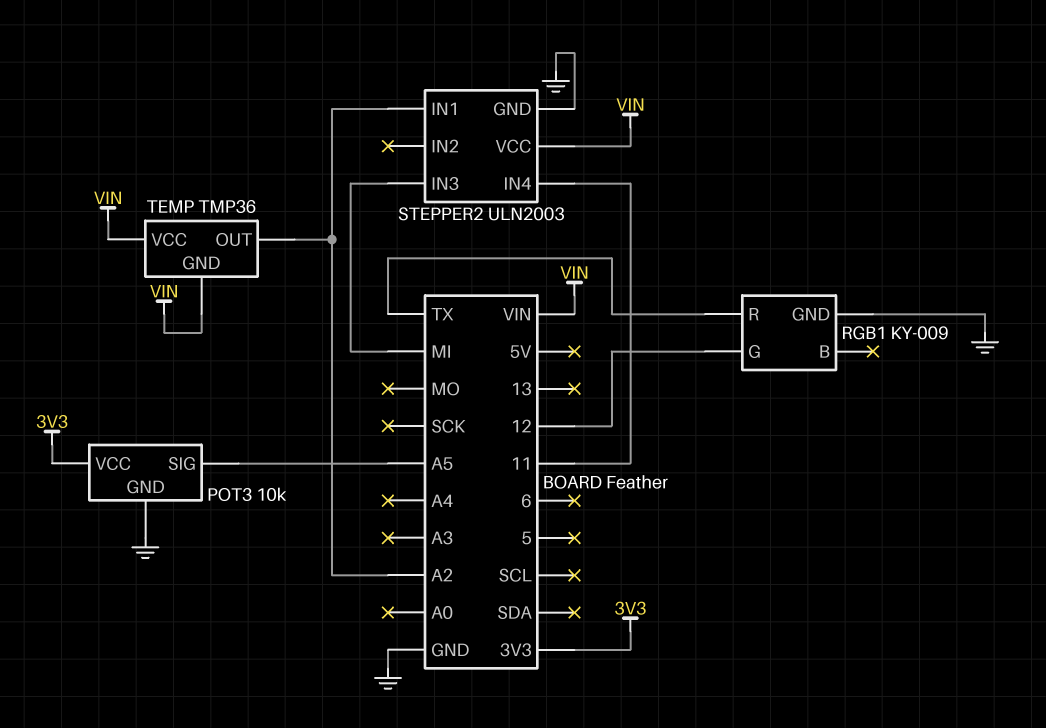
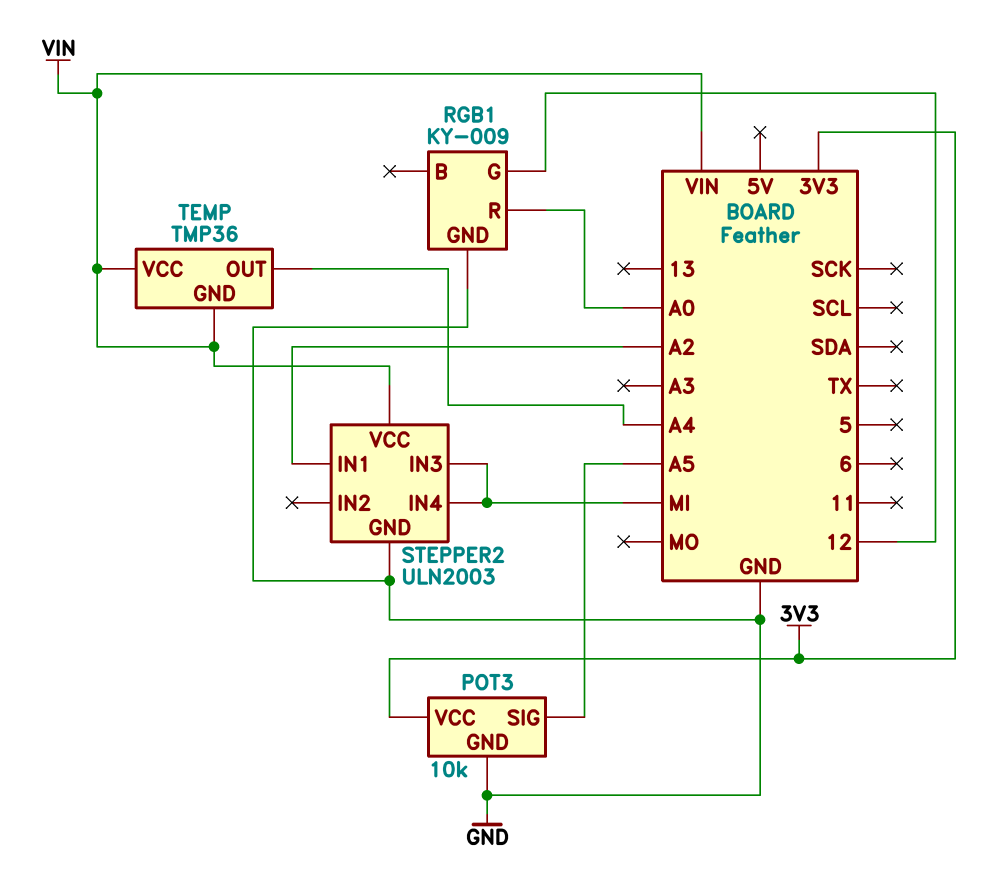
RGB1 pin R: TX -> A0
STEPPER2 pin IN4: 11 -> MI
TEMP pin OUT: A2 -> A4

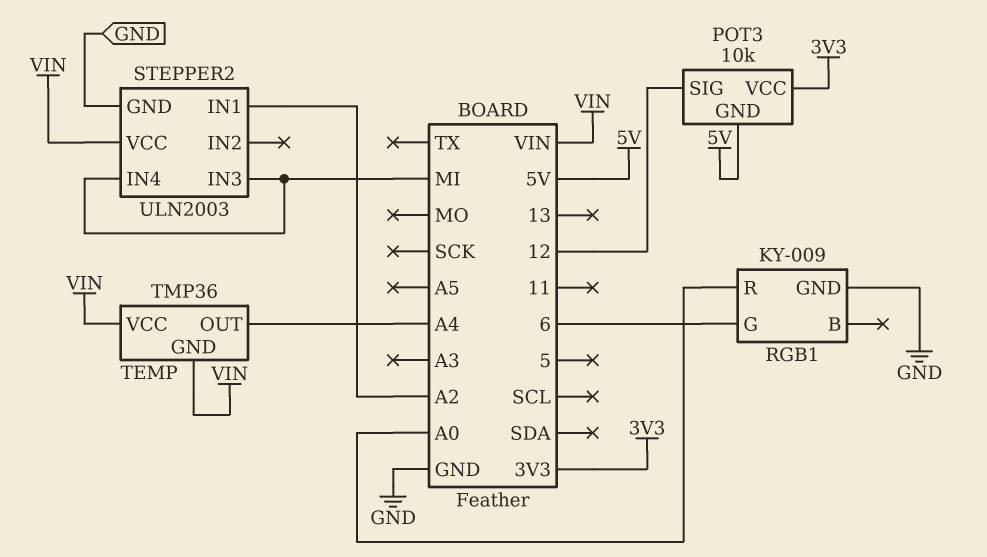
POT3 pin GND: GND -> 5V
POT3 pin SIG: A5 -> 12
RGB1 pin G: 12 -> 6

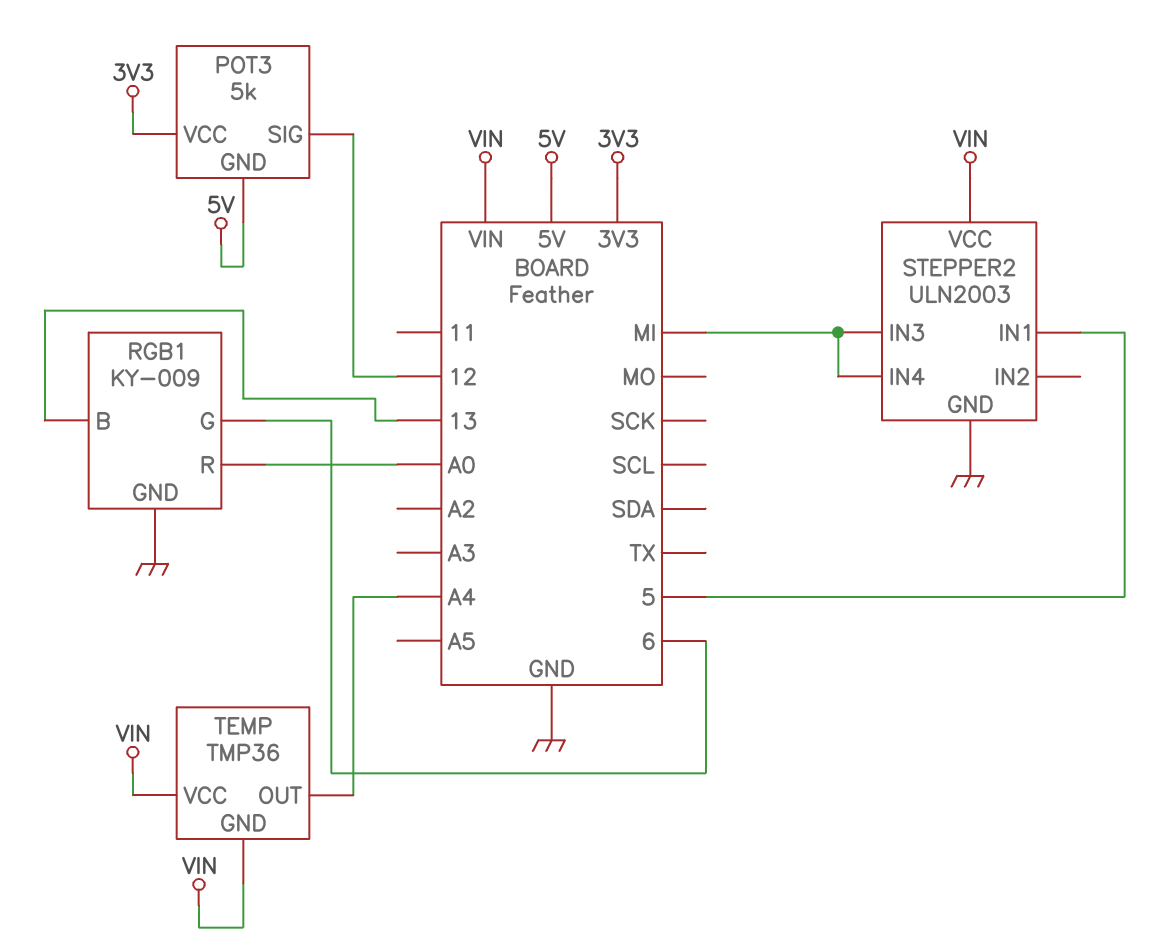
POT3: 10k -> 5k
RGB1 pin B: none -> 13
STEPPER2 pin IN1: A2 -> 5

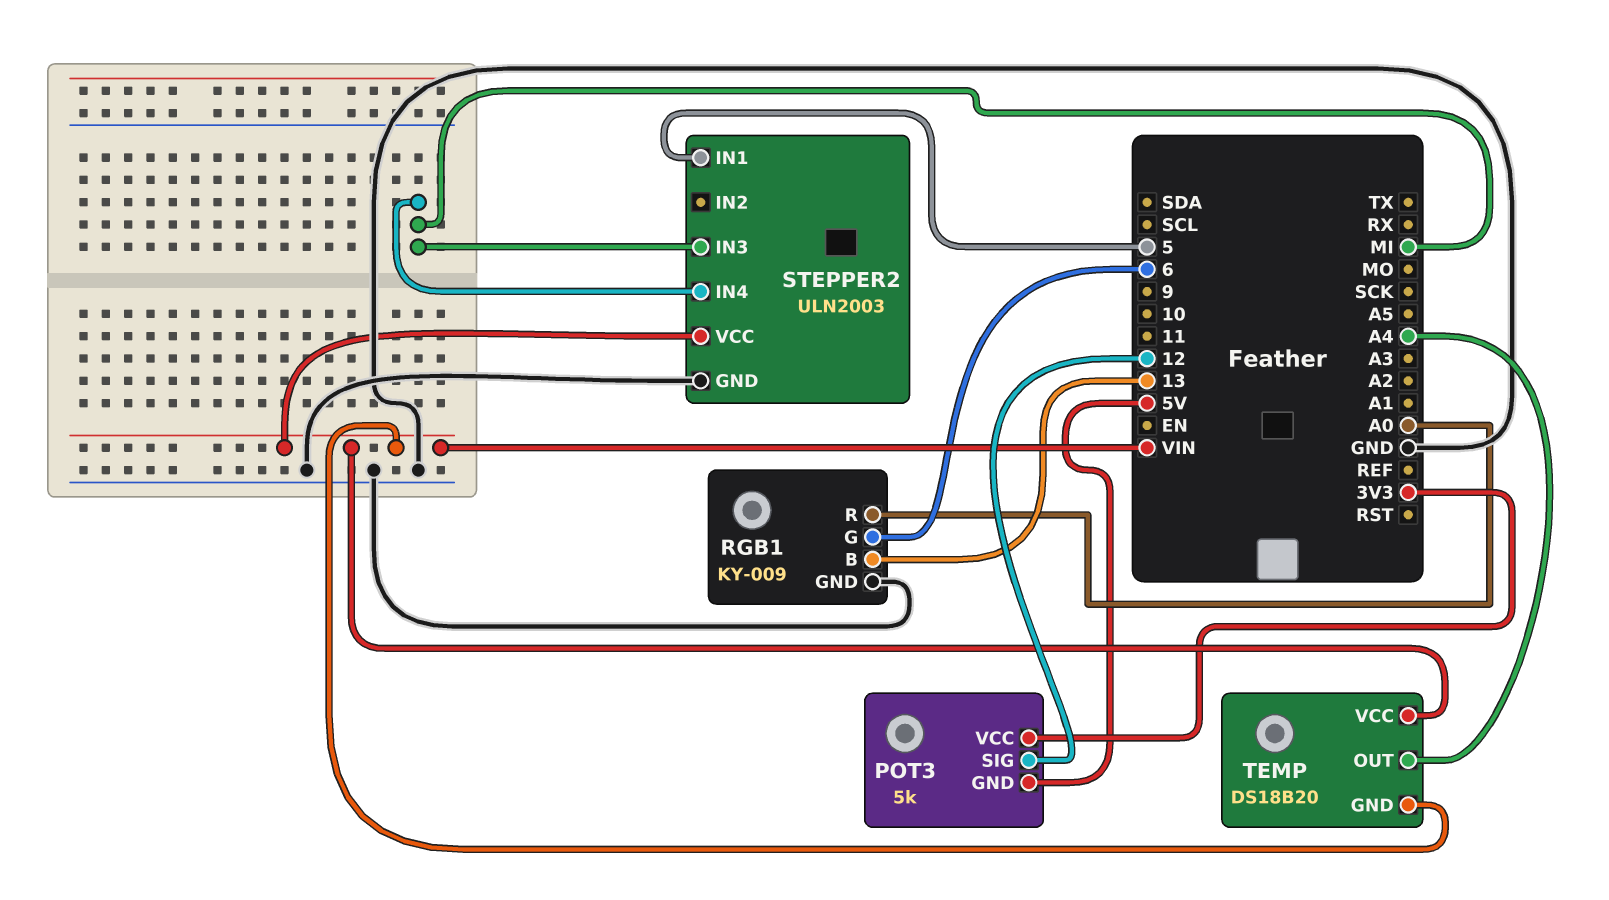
TEMP: TMP36 -> DS18B20

